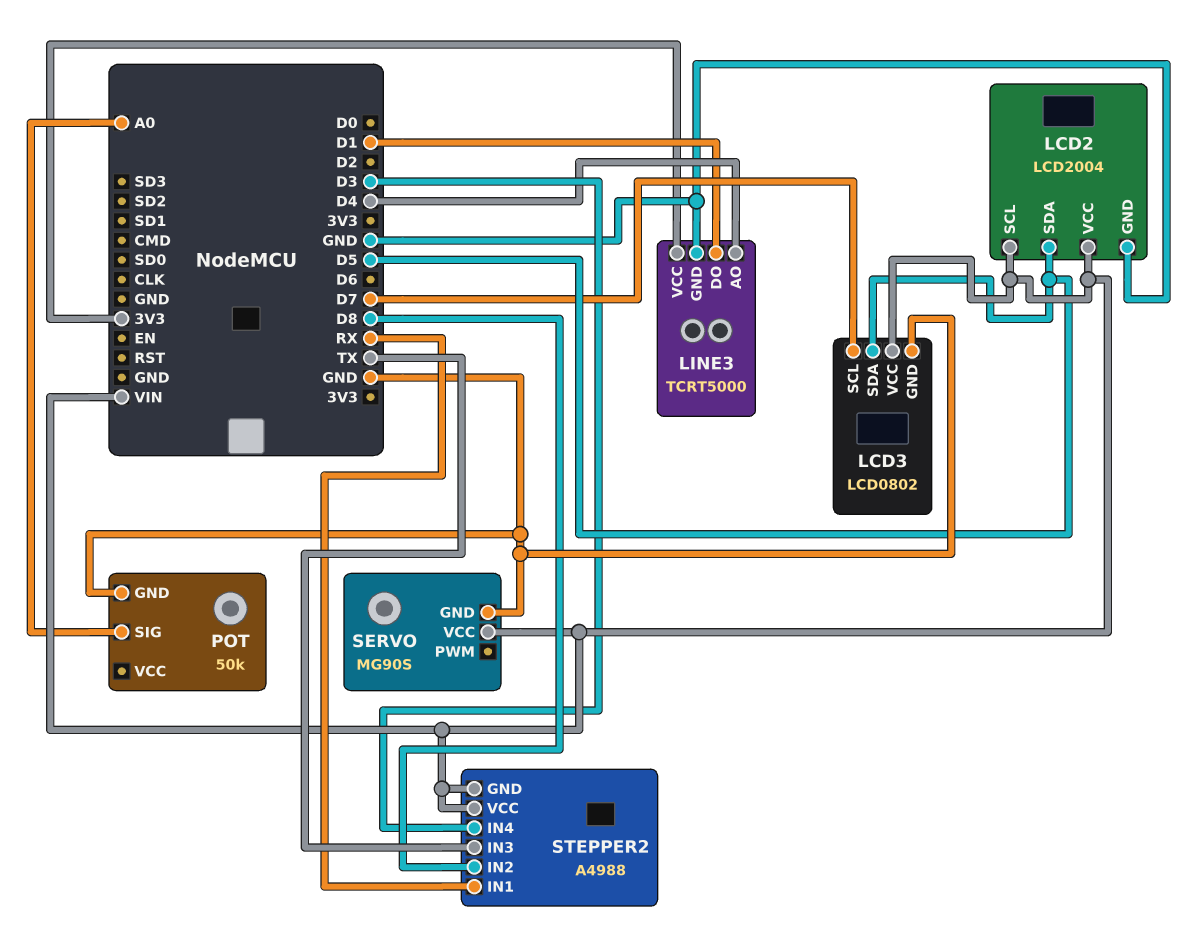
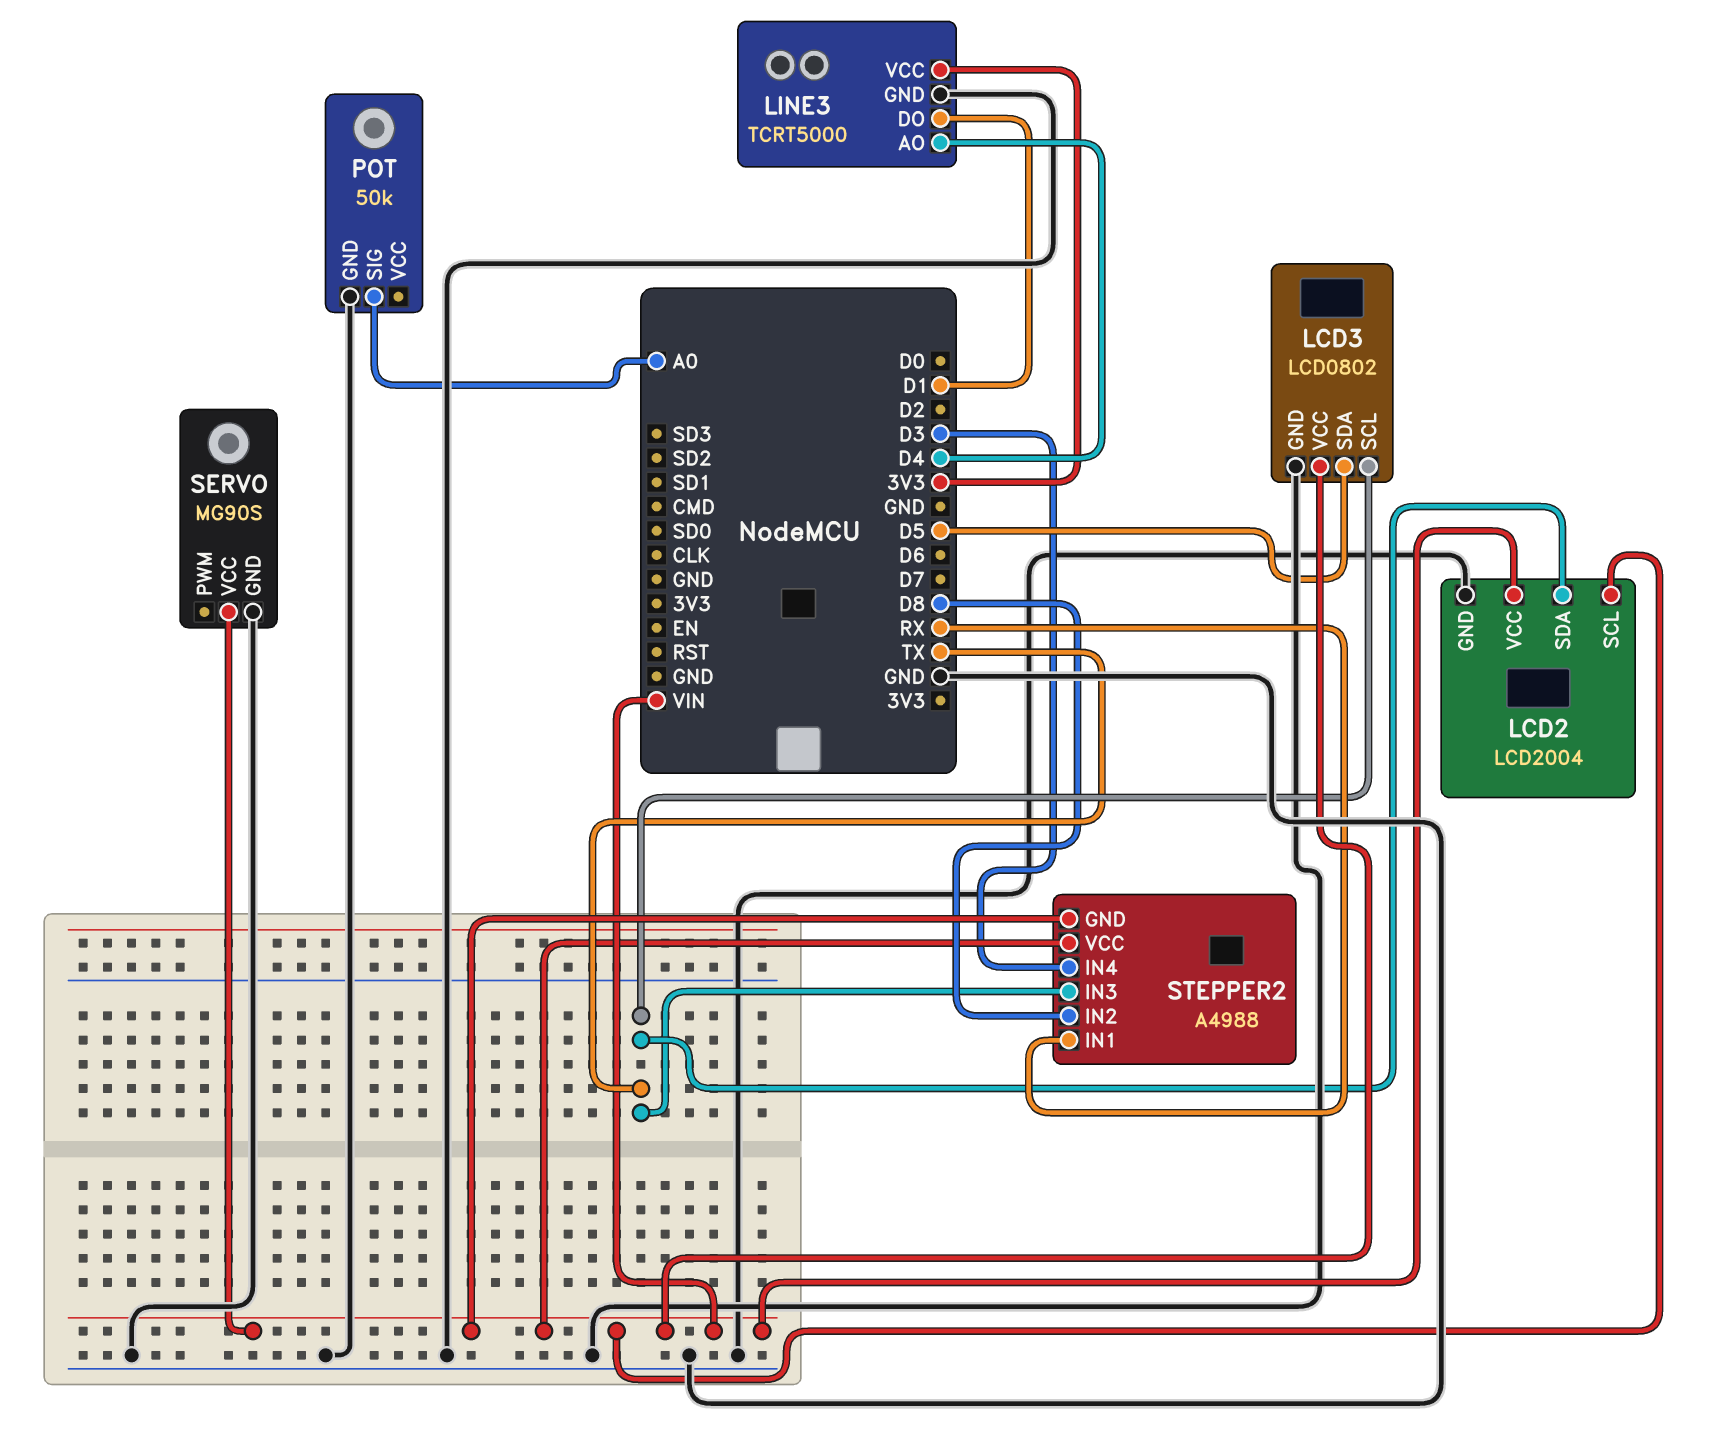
LCD2 pin SDA: D5 -> TX
LCD3 pin SCL: D7 -> TX

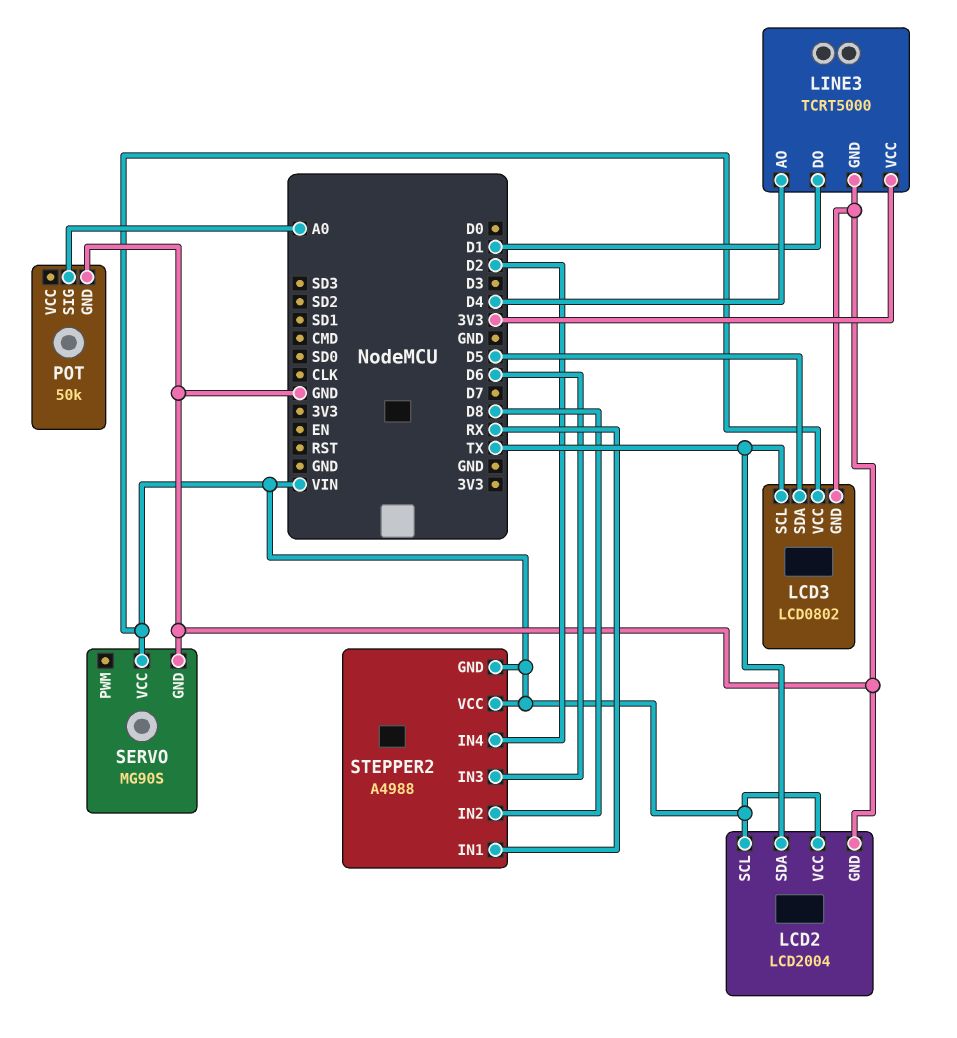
STEPPER2 pin IN3: TX -> D6
STEPPER2 pin IN4: D3 -> D2

